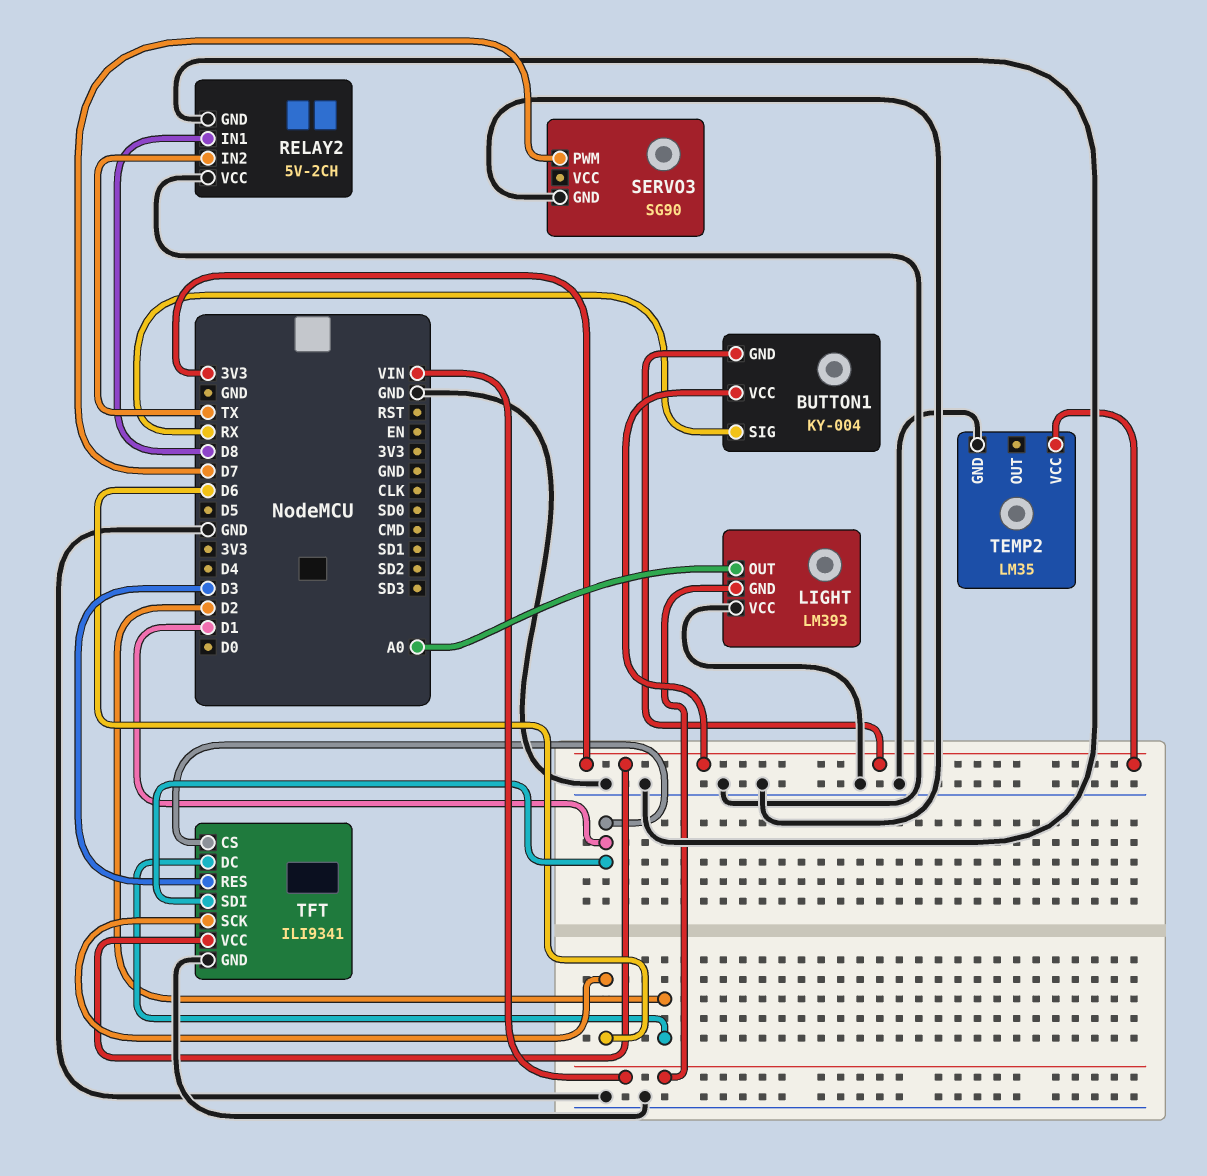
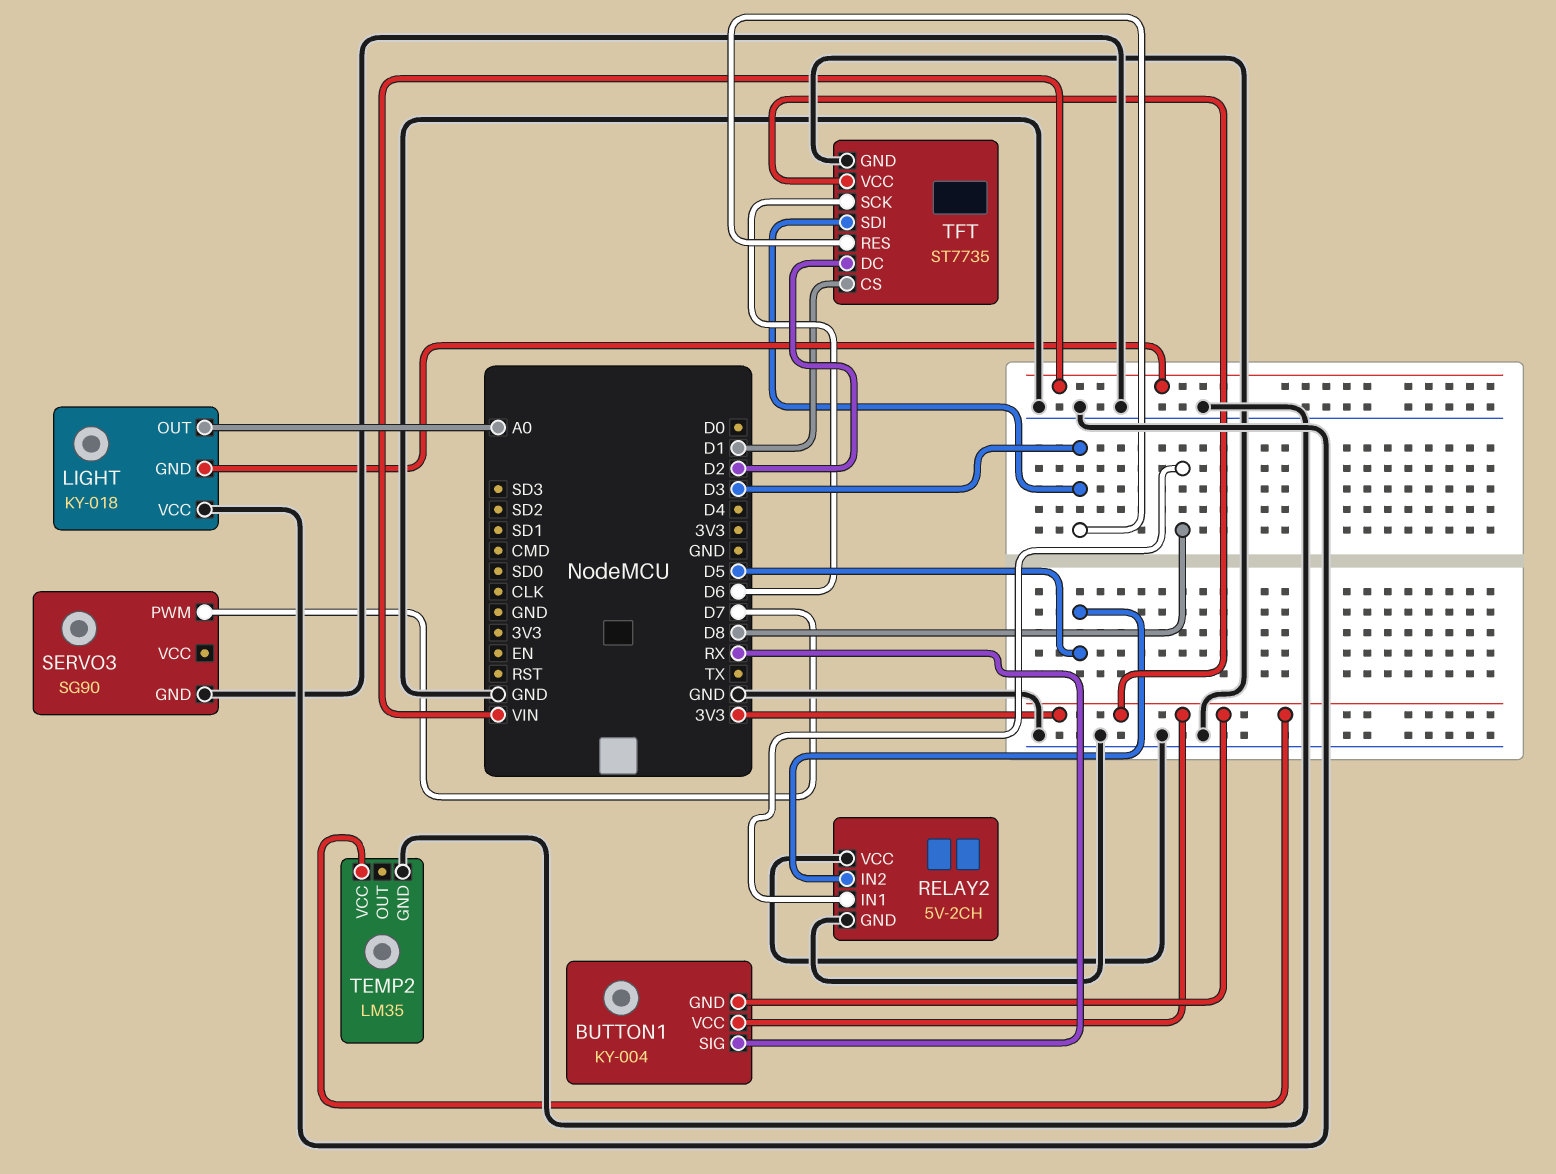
LIGHT: LM393 -> KY-018
RELAY2 pin IN2: TX -> D5
TFT: ILI9341 -> ST7735
TFT pin SDI: D1 -> D3

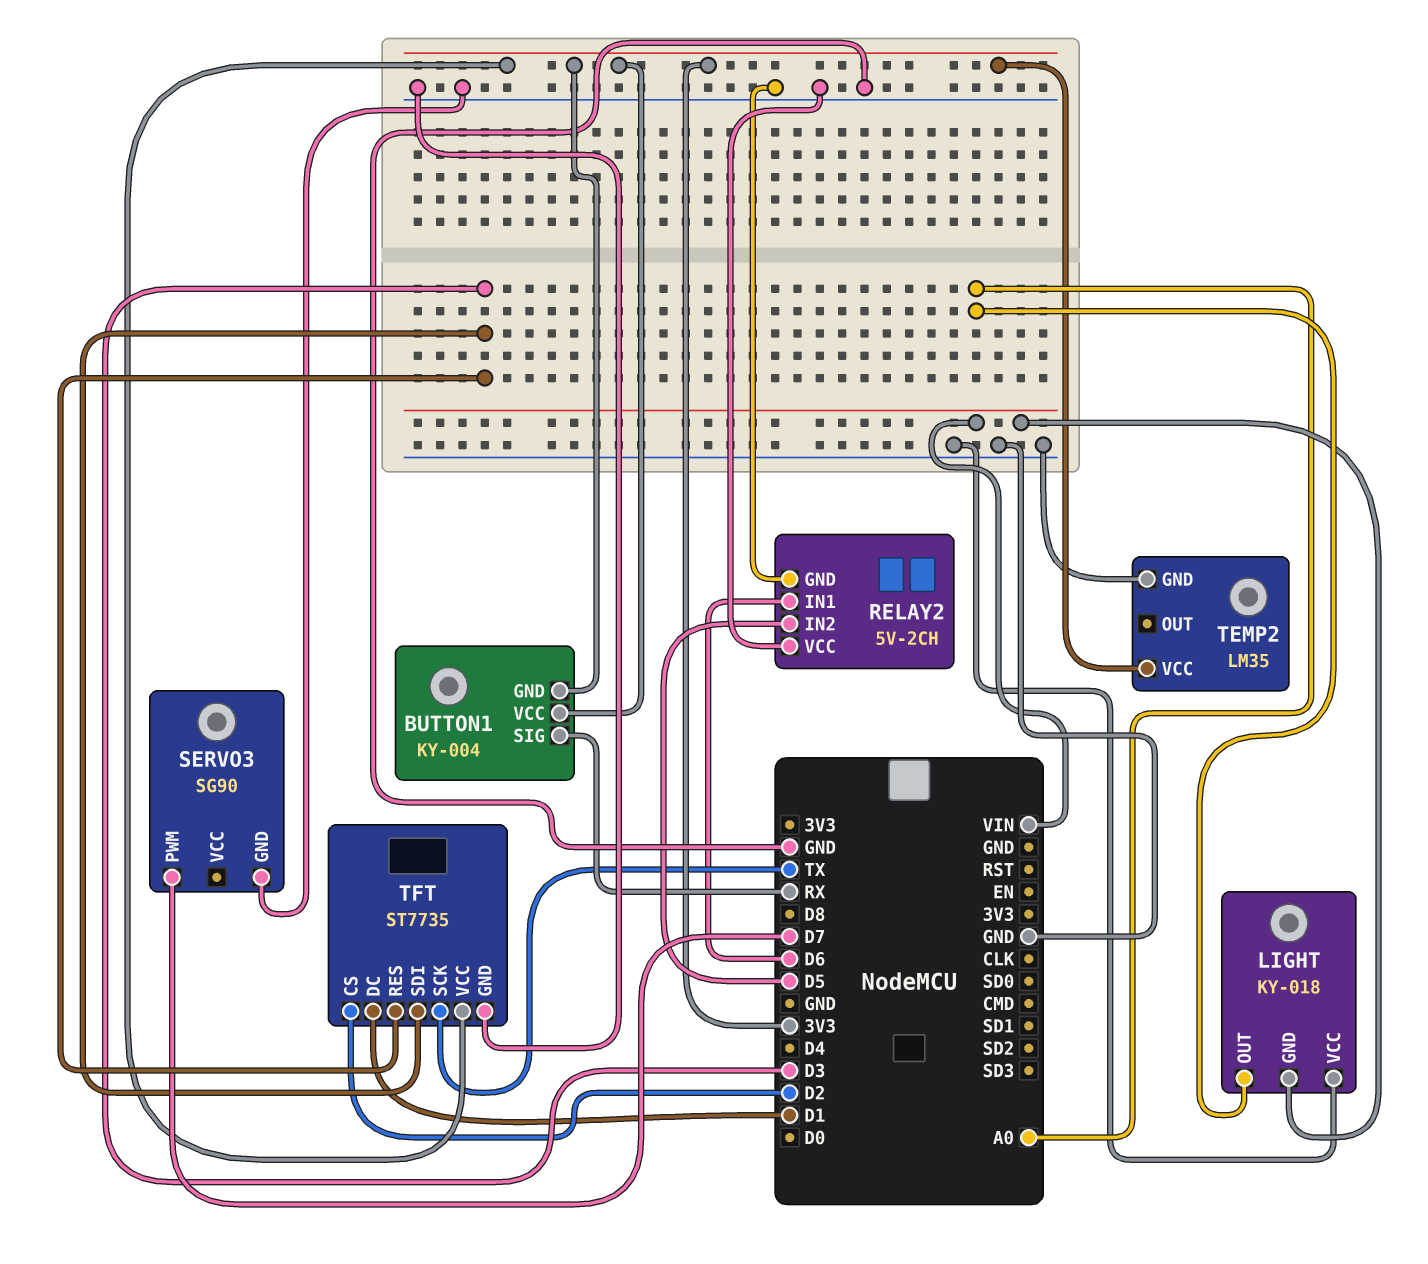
RELAY2 pin IN1: D8 -> D6
TFT pin CS: D1 -> D2
TFT pin DC: D2 -> D1
TFT pin SCK: D6 -> TX

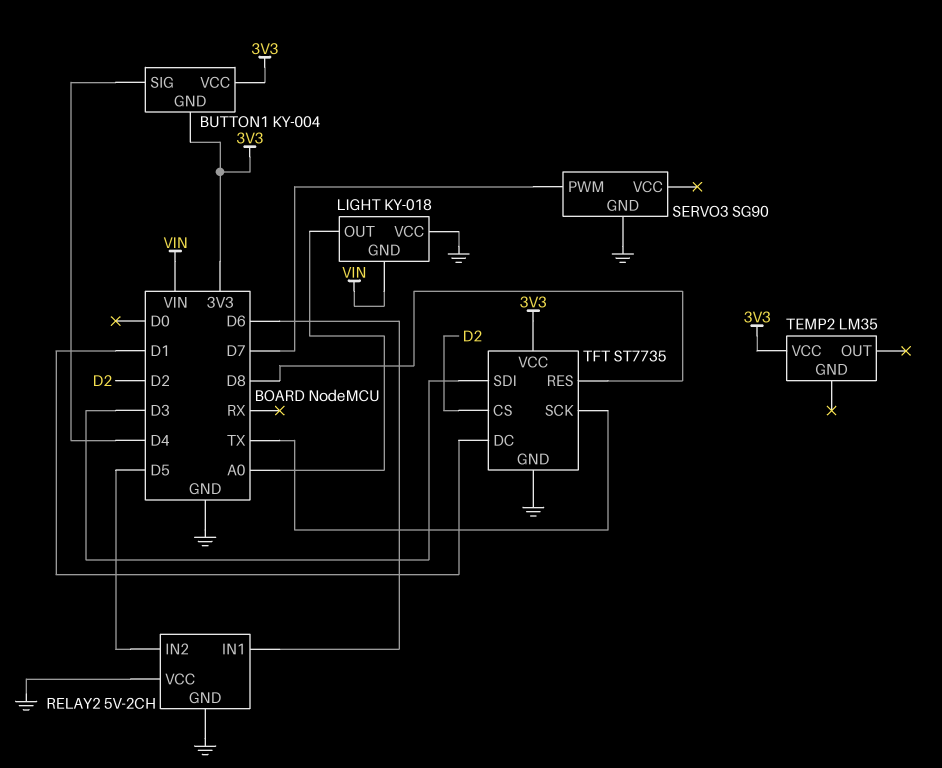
BUTTON1 pin SIG: RX -> D4
TEMP2 pin GND: GND -> none
TFT pin RES: D3 -> D8

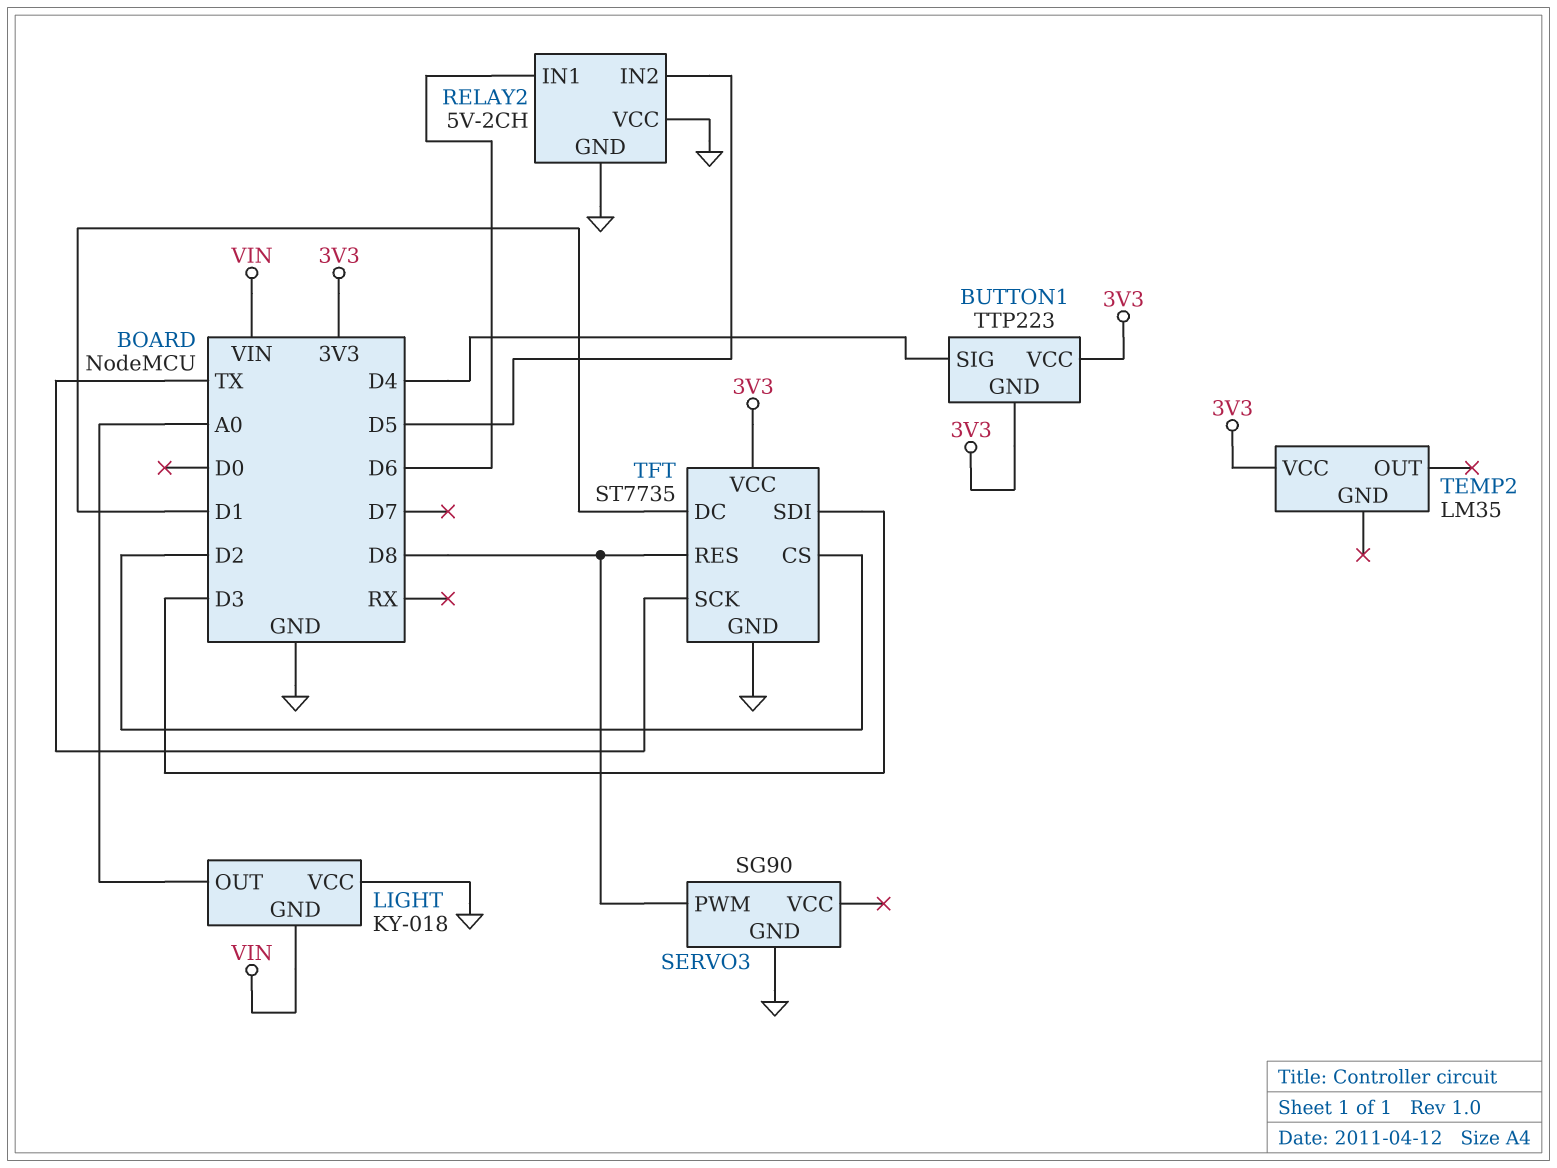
BUTTON1: KY-004 -> TTP223
SERVO3 pin PWM: D7 -> D8

